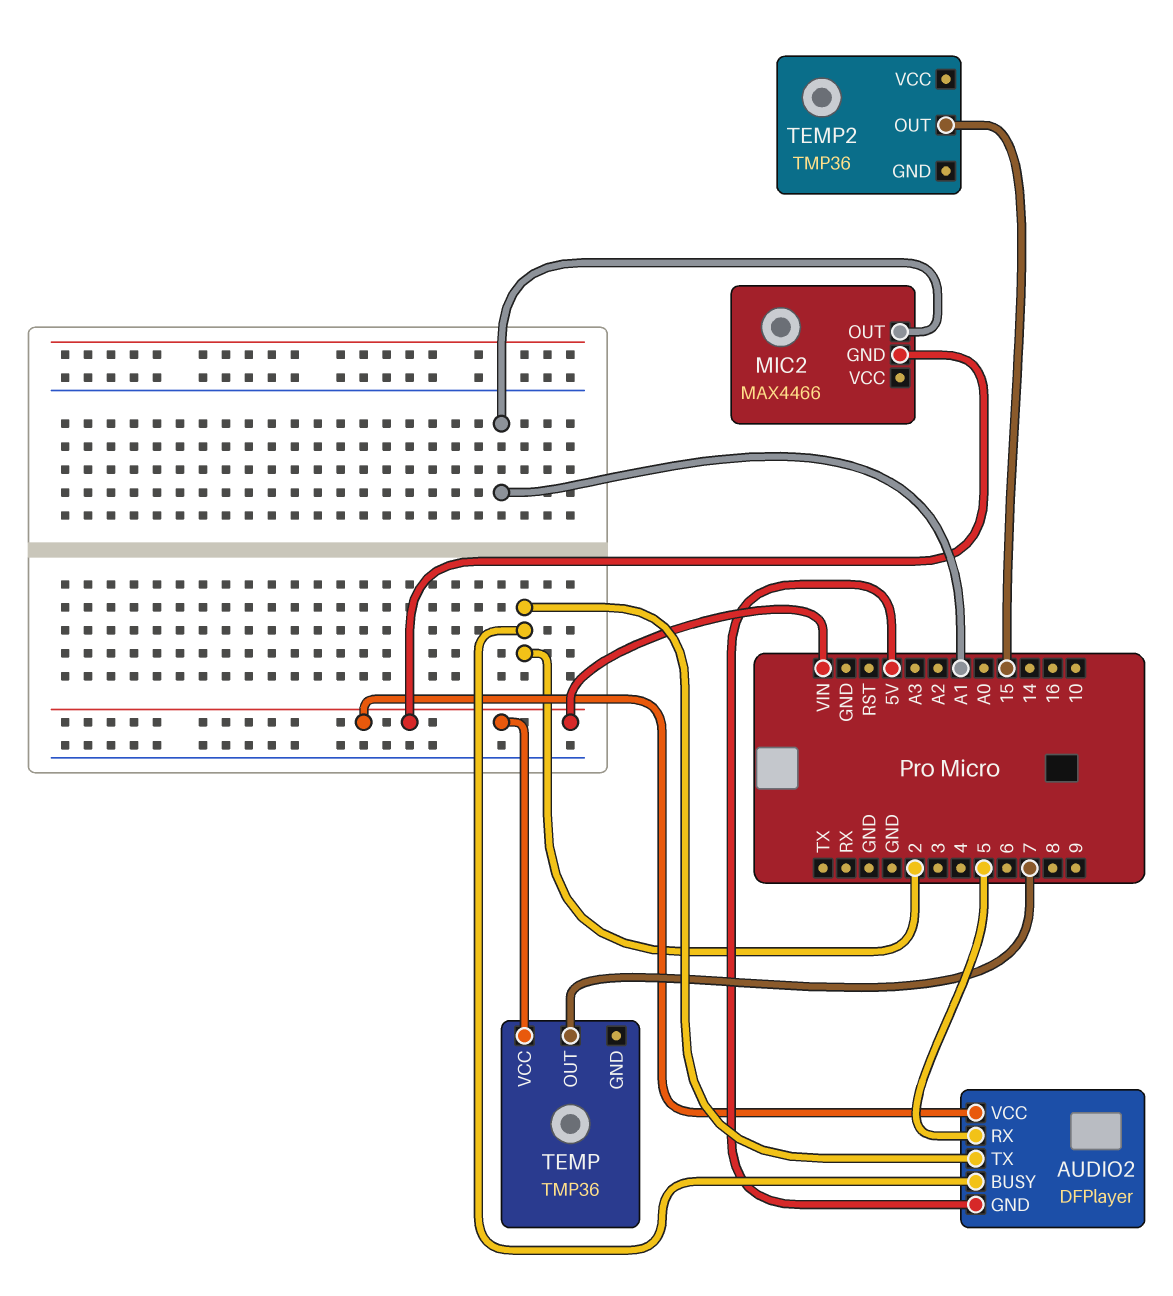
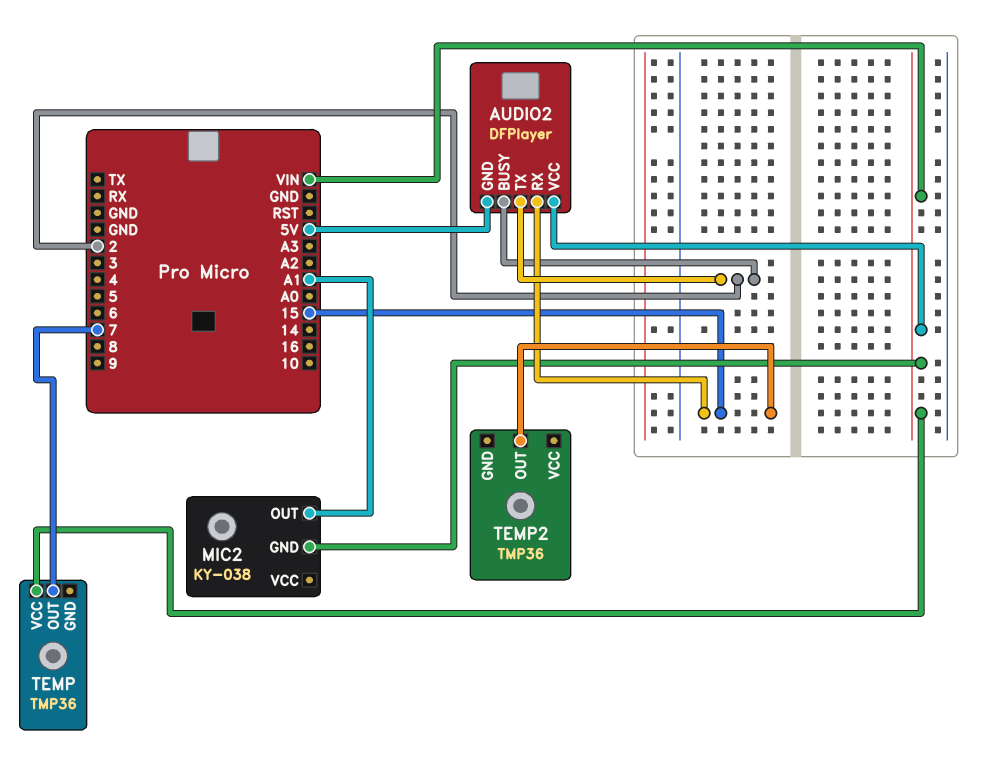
AUDIO2 pin RX: 5 -> 15
MIC2: MAX4466 -> KY-038

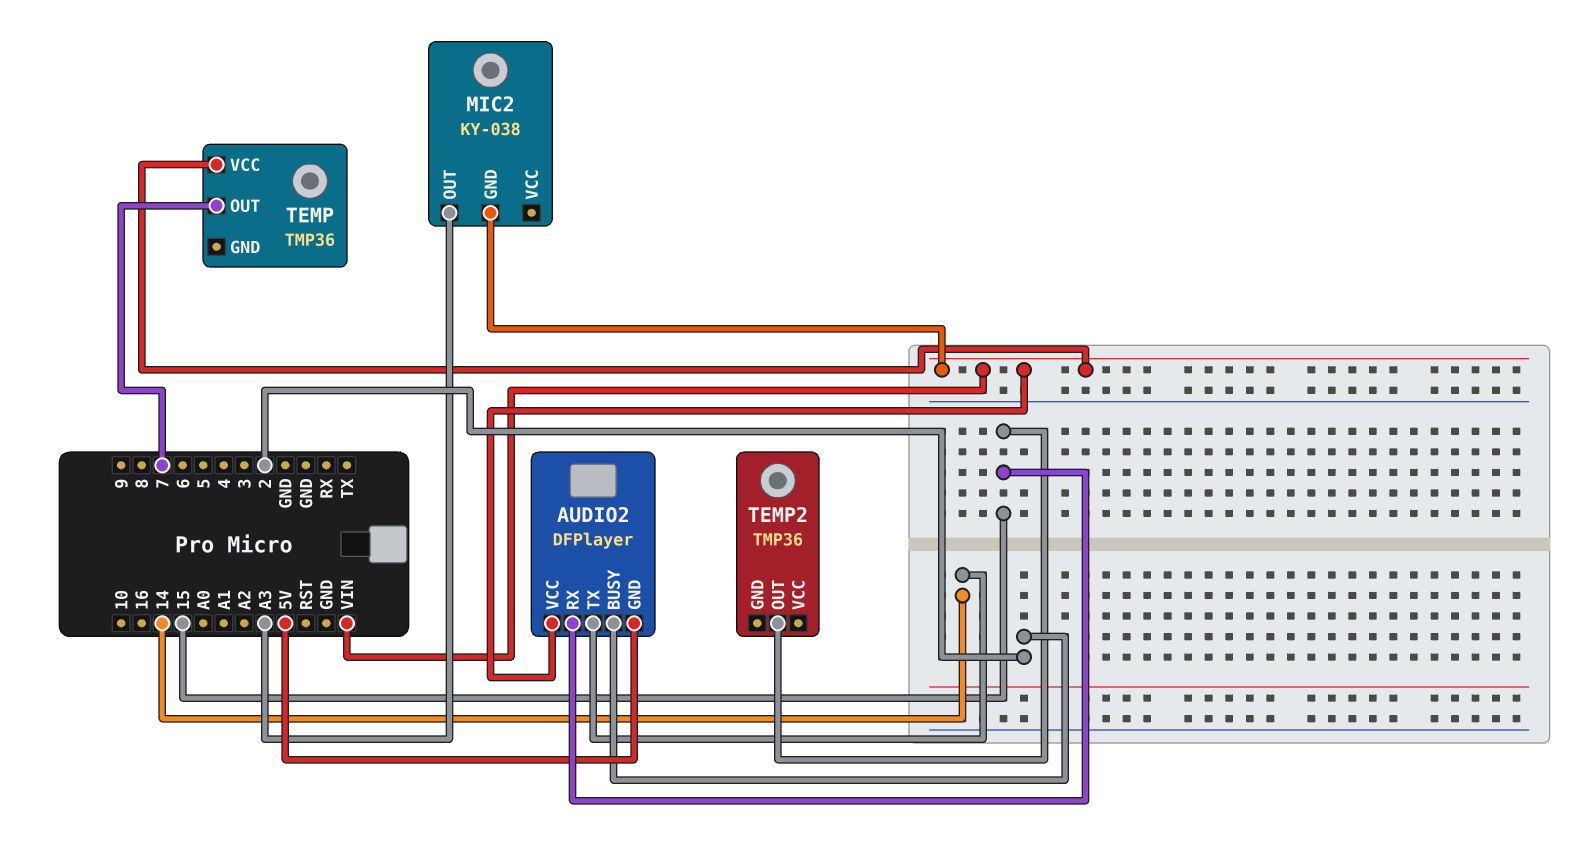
AUDIO2 pin TX: 2 -> 14
MIC2 pin OUT: A1 -> A3

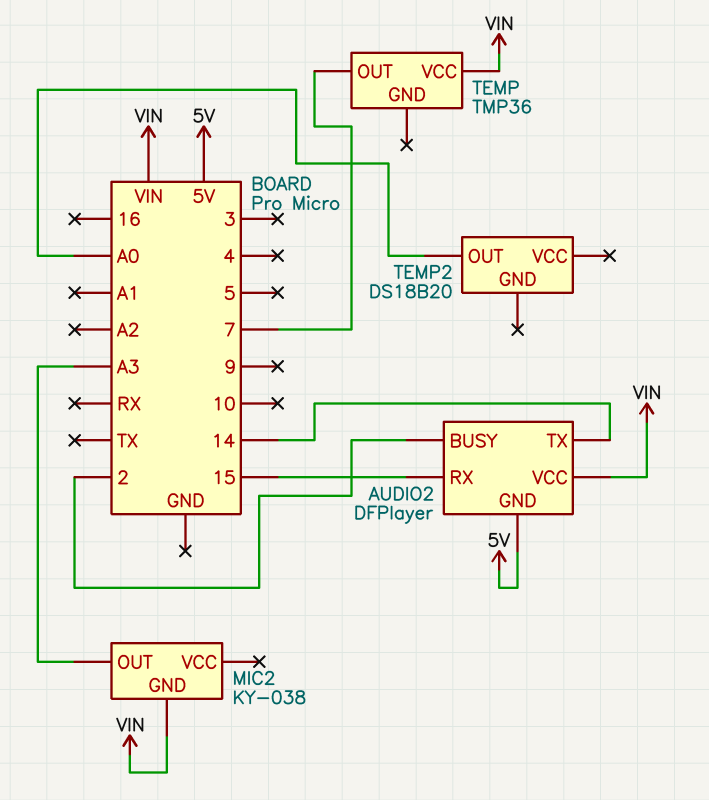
TEMP2: TMP36 -> DS18B20
TEMP2 pin OUT: 15 -> A0

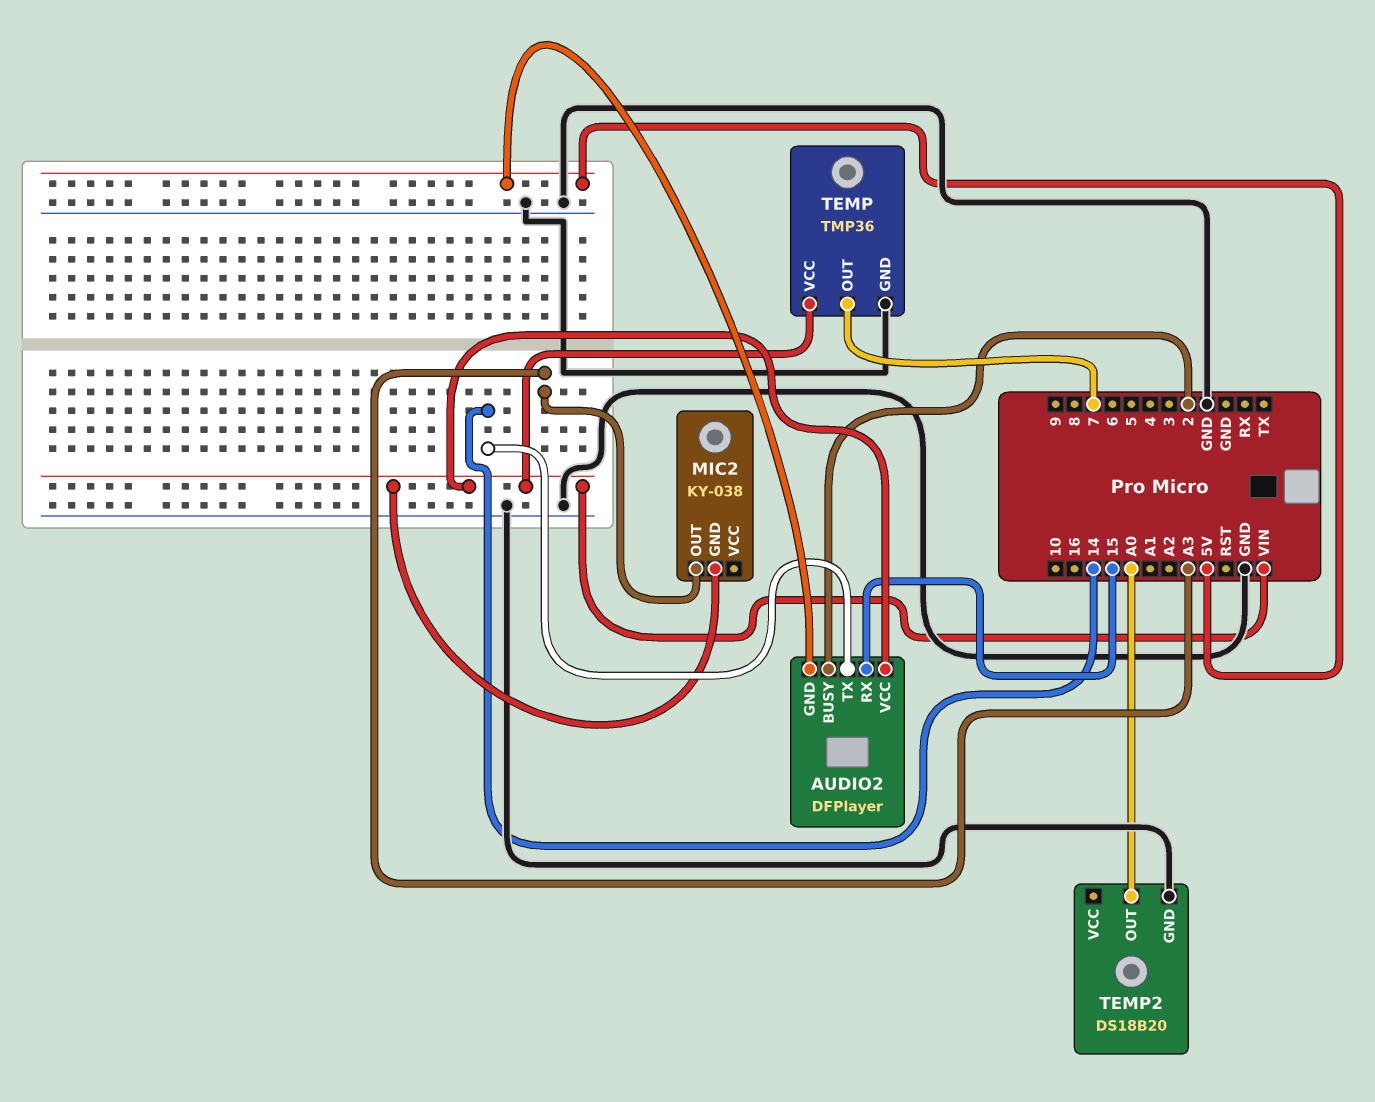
TEMP pin GND: none -> GND
TEMP2 pin GND: none -> GND

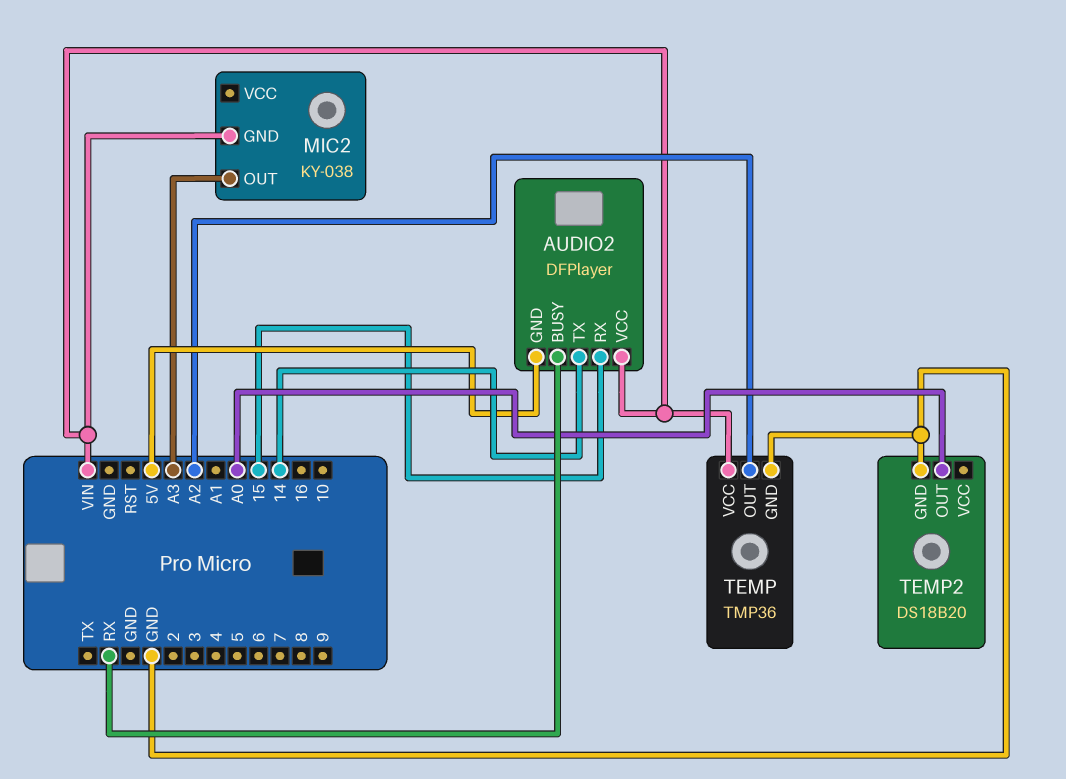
AUDIO2 pin BUSY: 2 -> RX
TEMP pin OUT: 7 -> A2

